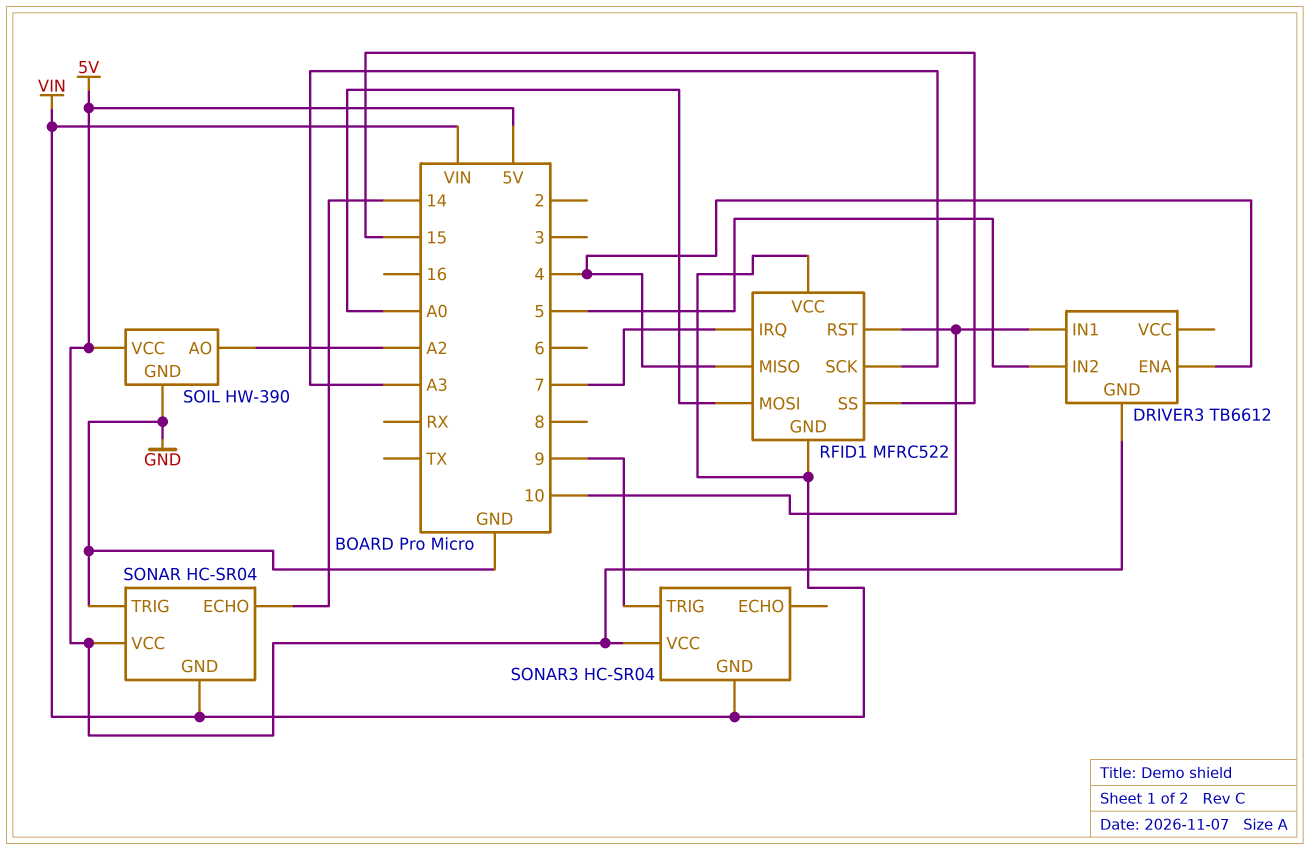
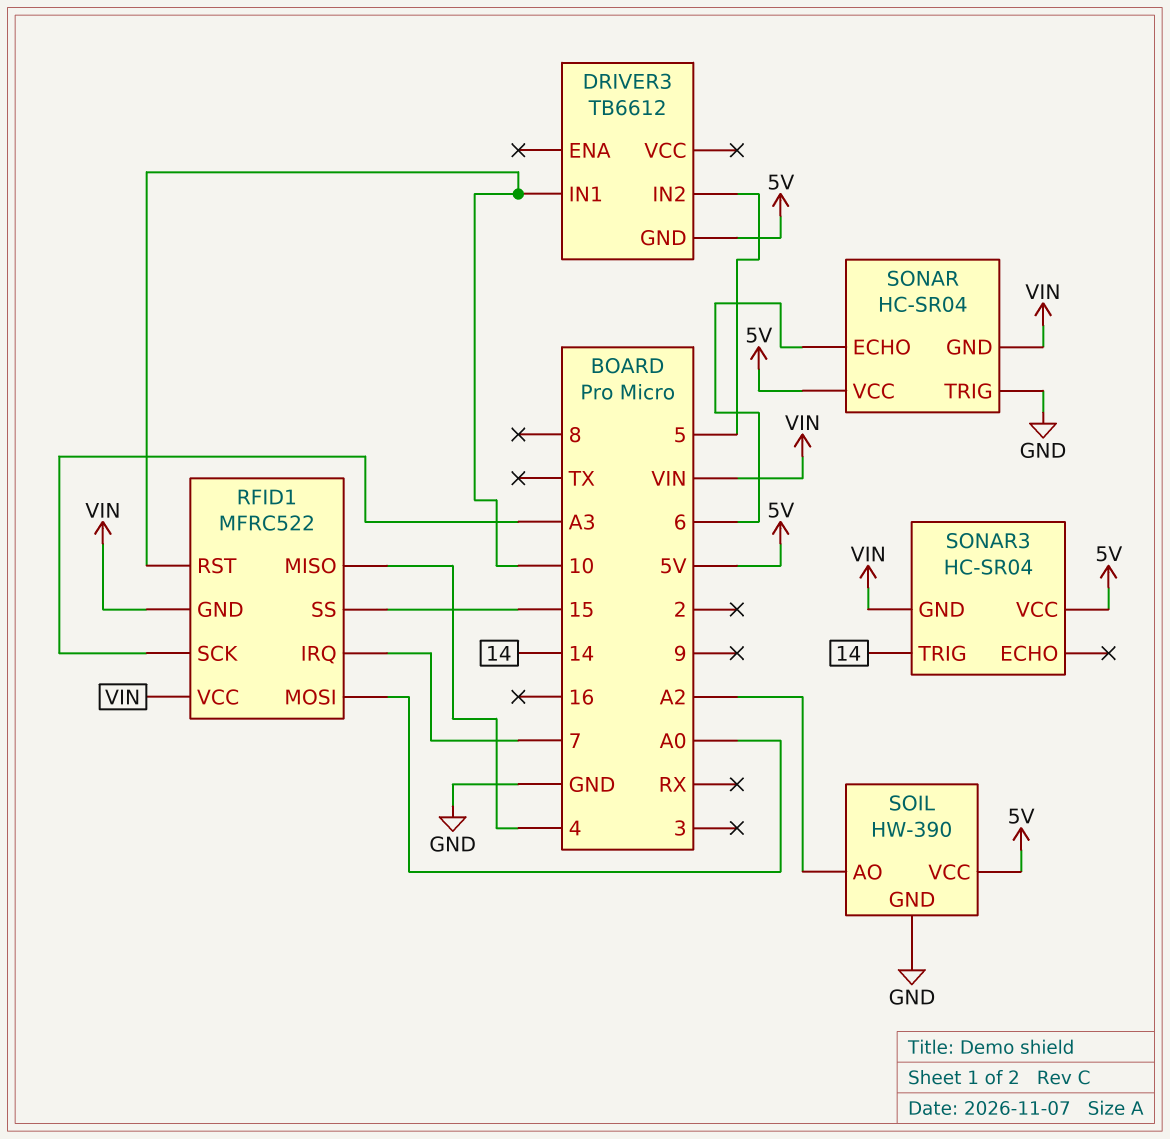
DRIVER3 pin ENA: 4 -> none
SONAR pin ECHO: 14 -> 6
SONAR3 pin TRIG: 9 -> 14

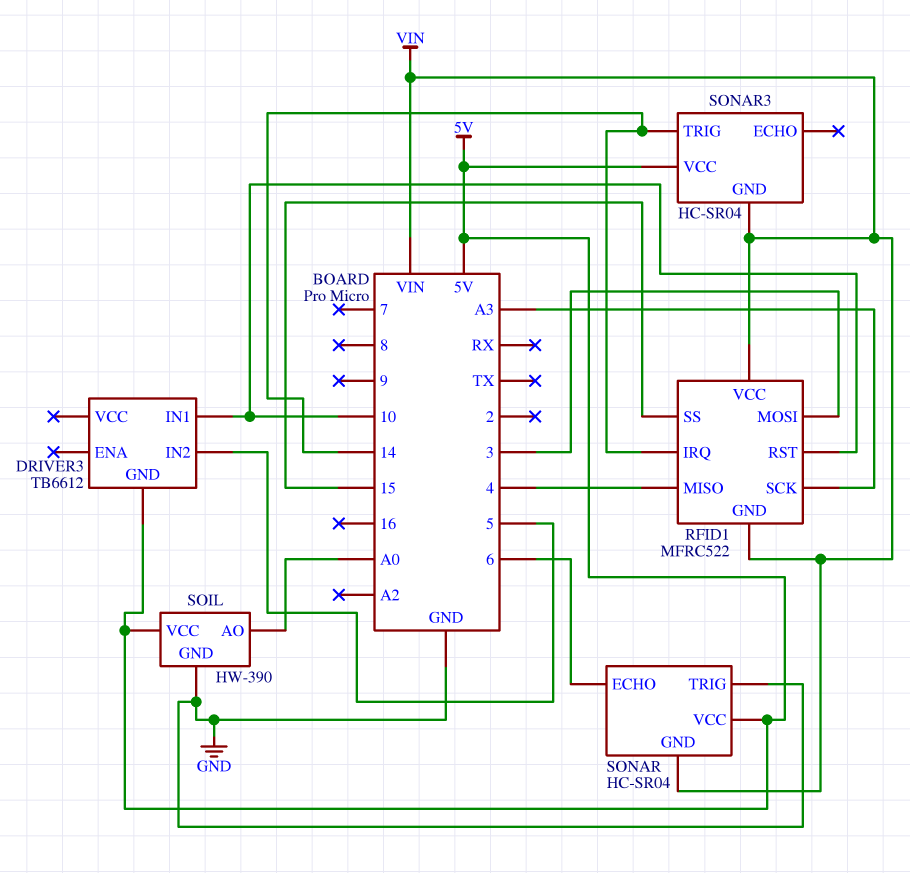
RFID1 pin IRQ: 7 -> 14
RFID1 pin MOSI: A0 -> 3
SOIL pin AO: A2 -> A0

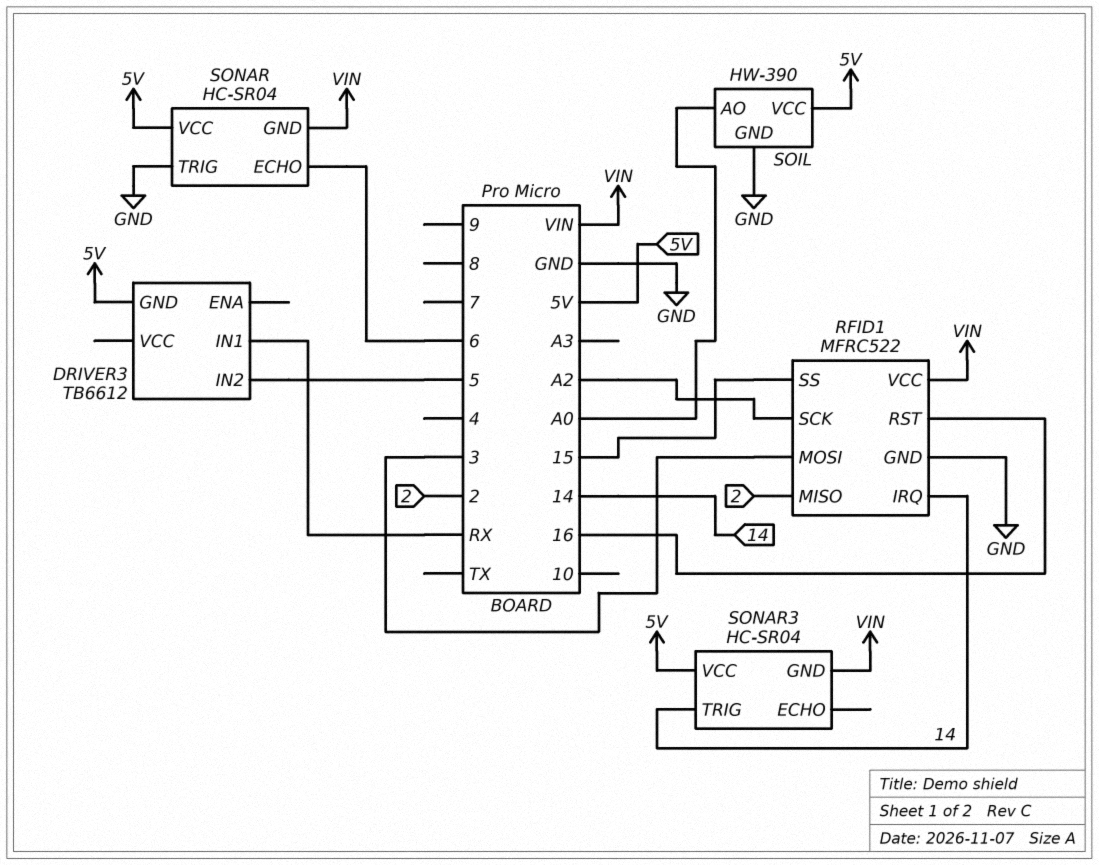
DRIVER3 pin IN1: 10 -> RX
RFID1 pin GND: VIN -> GND
RFID1 pin MISO: 4 -> 2
RFID1 pin RST: 10 -> 16
RFID1 pin SCK: A3 -> A2

